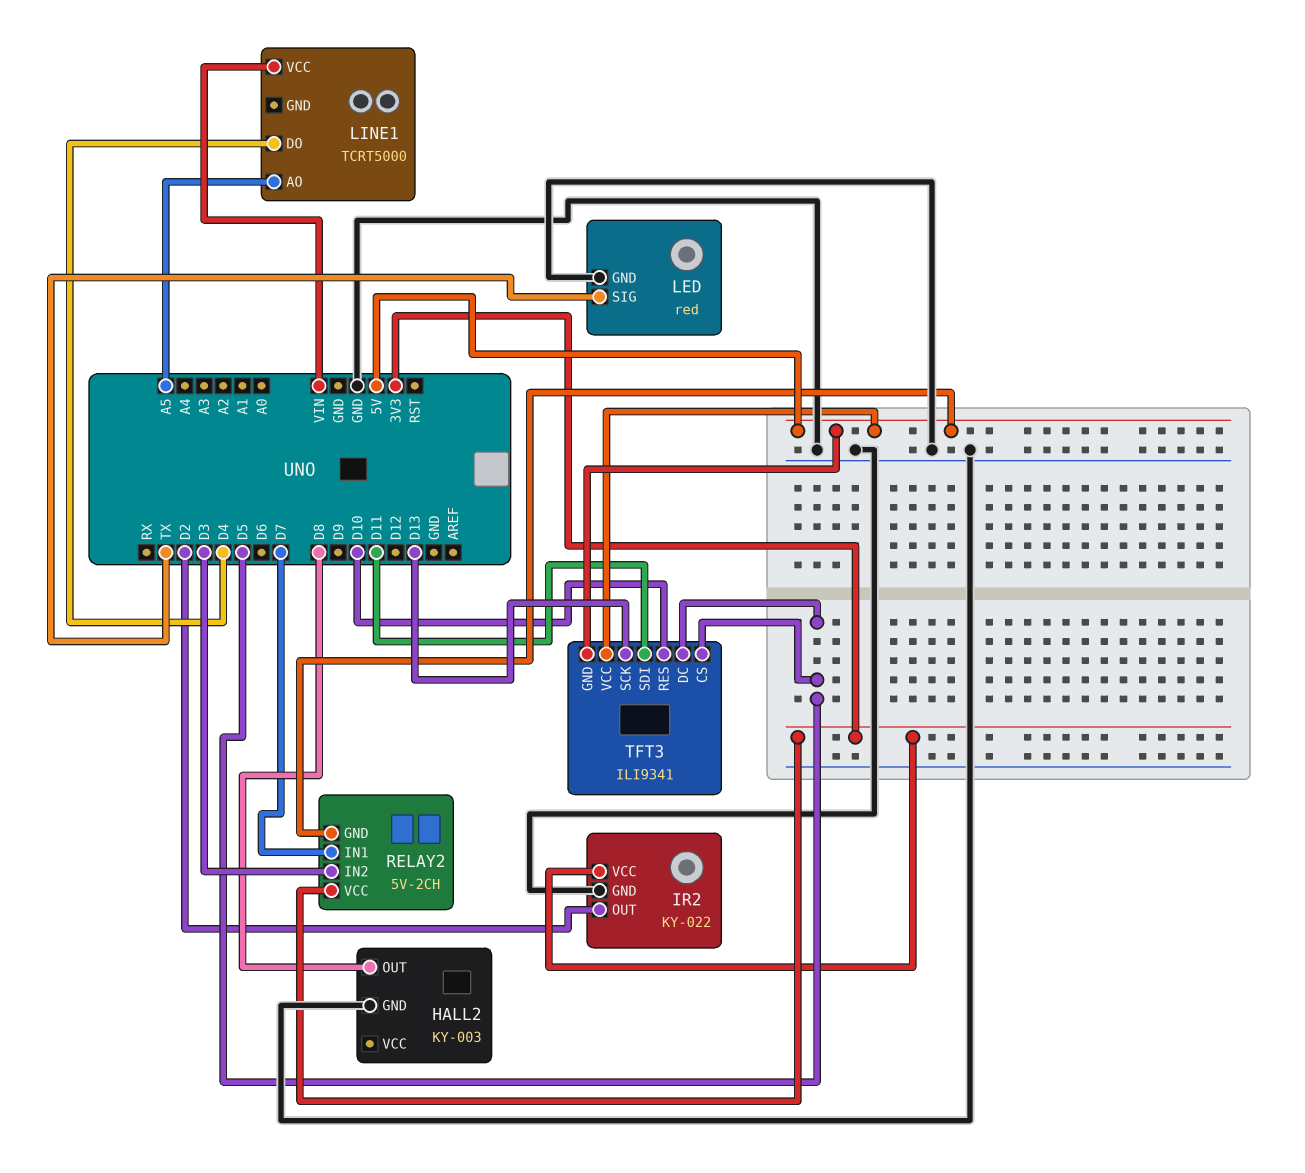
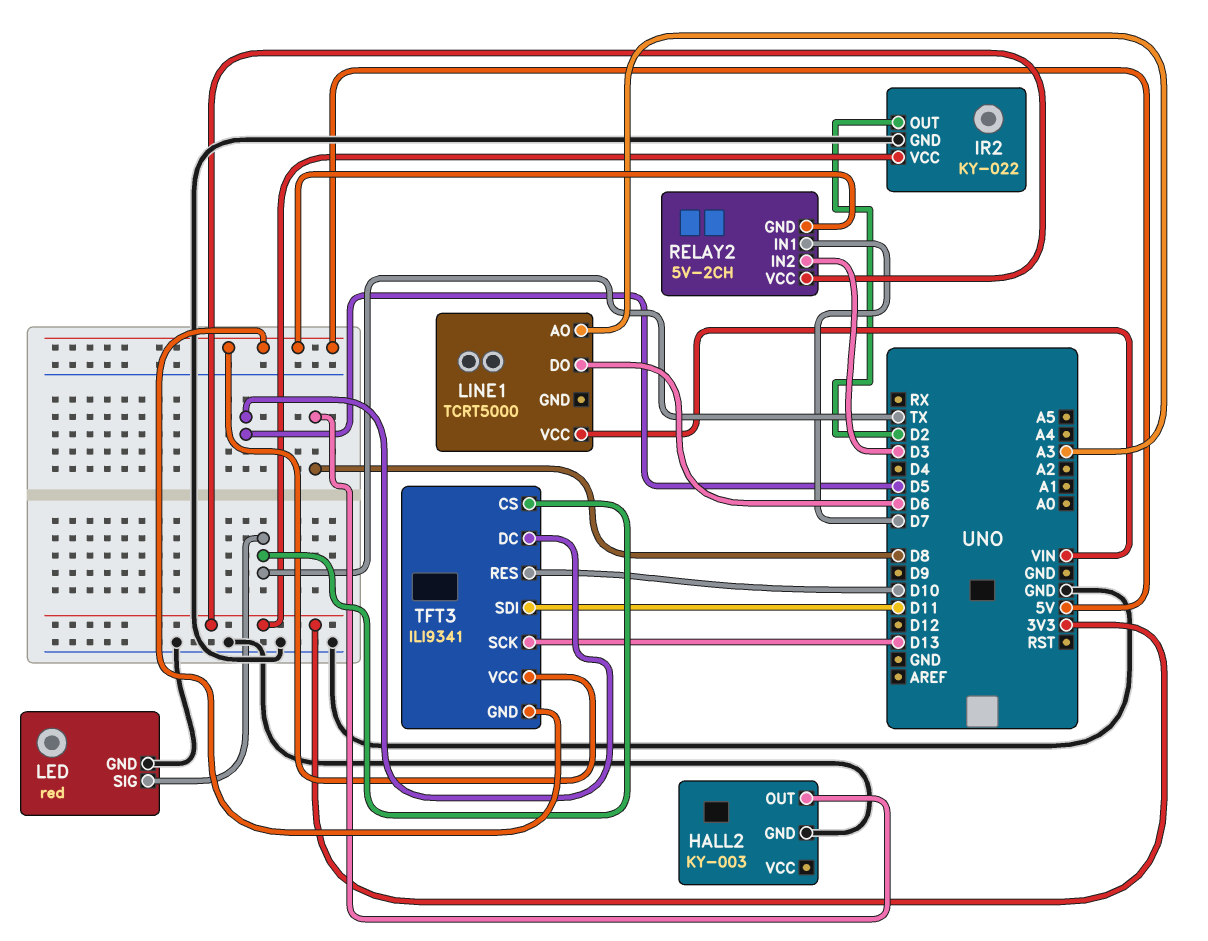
LINE1 pin AO: A5 -> A3
LINE1 pin DO: D4 -> D6
TFT3 pin CS: D5 -> TX

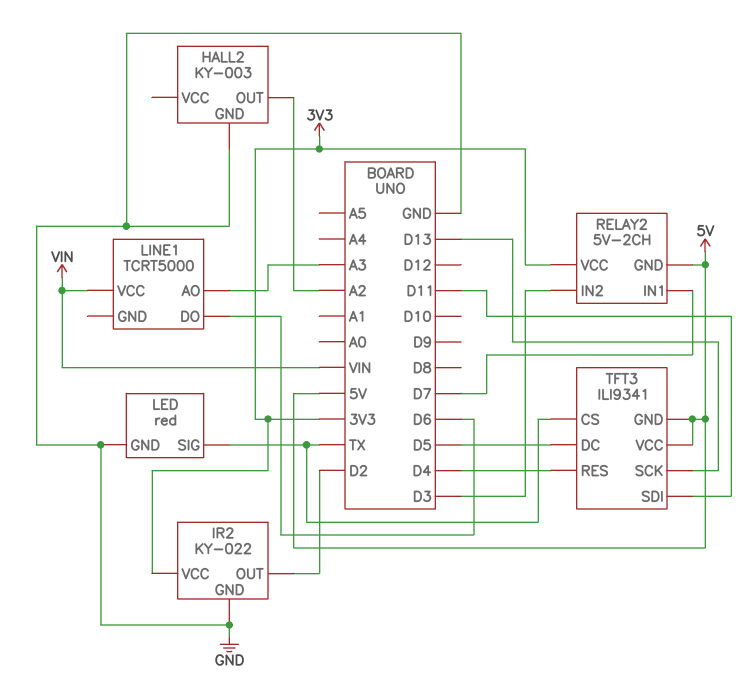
HALL2 pin OUT: D8 -> A2
TFT3 pin RES: D10 -> D4

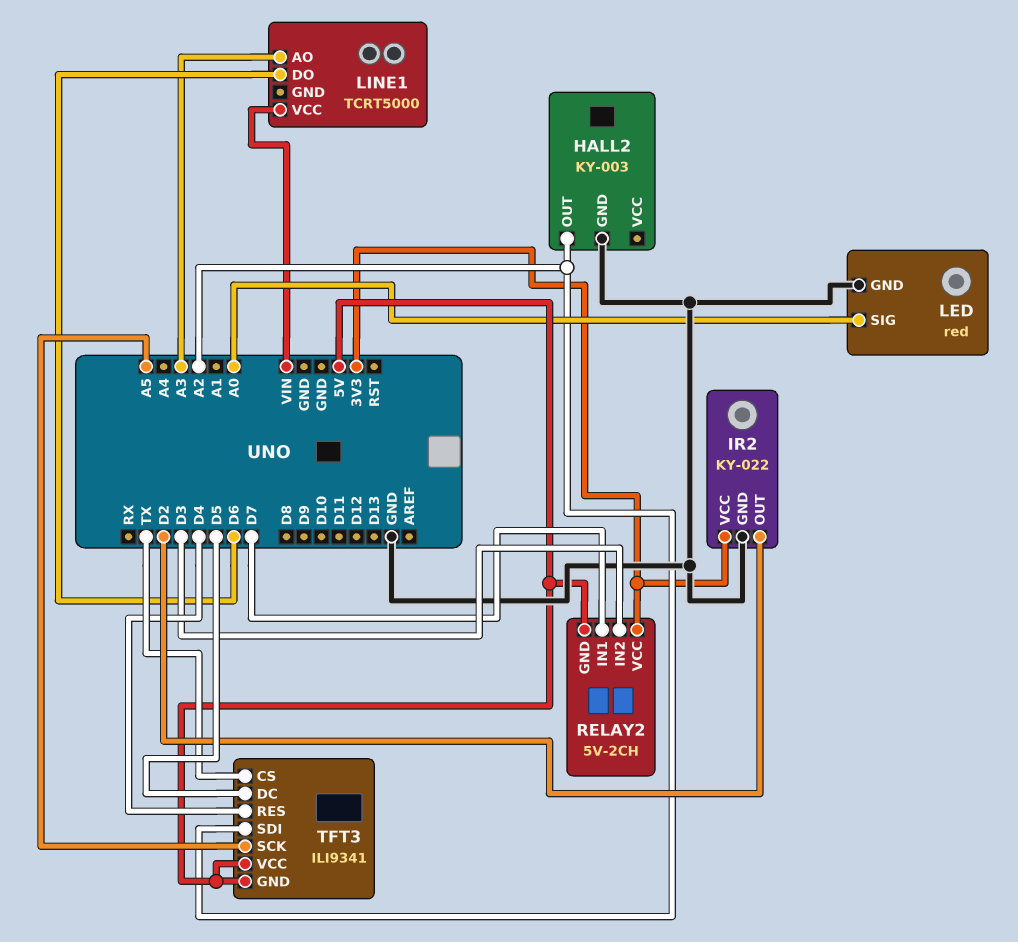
LED pin SIG: TX -> A0
TFT3 pin SCK: D13 -> A5
TFT3 pin SDI: D11 -> A2

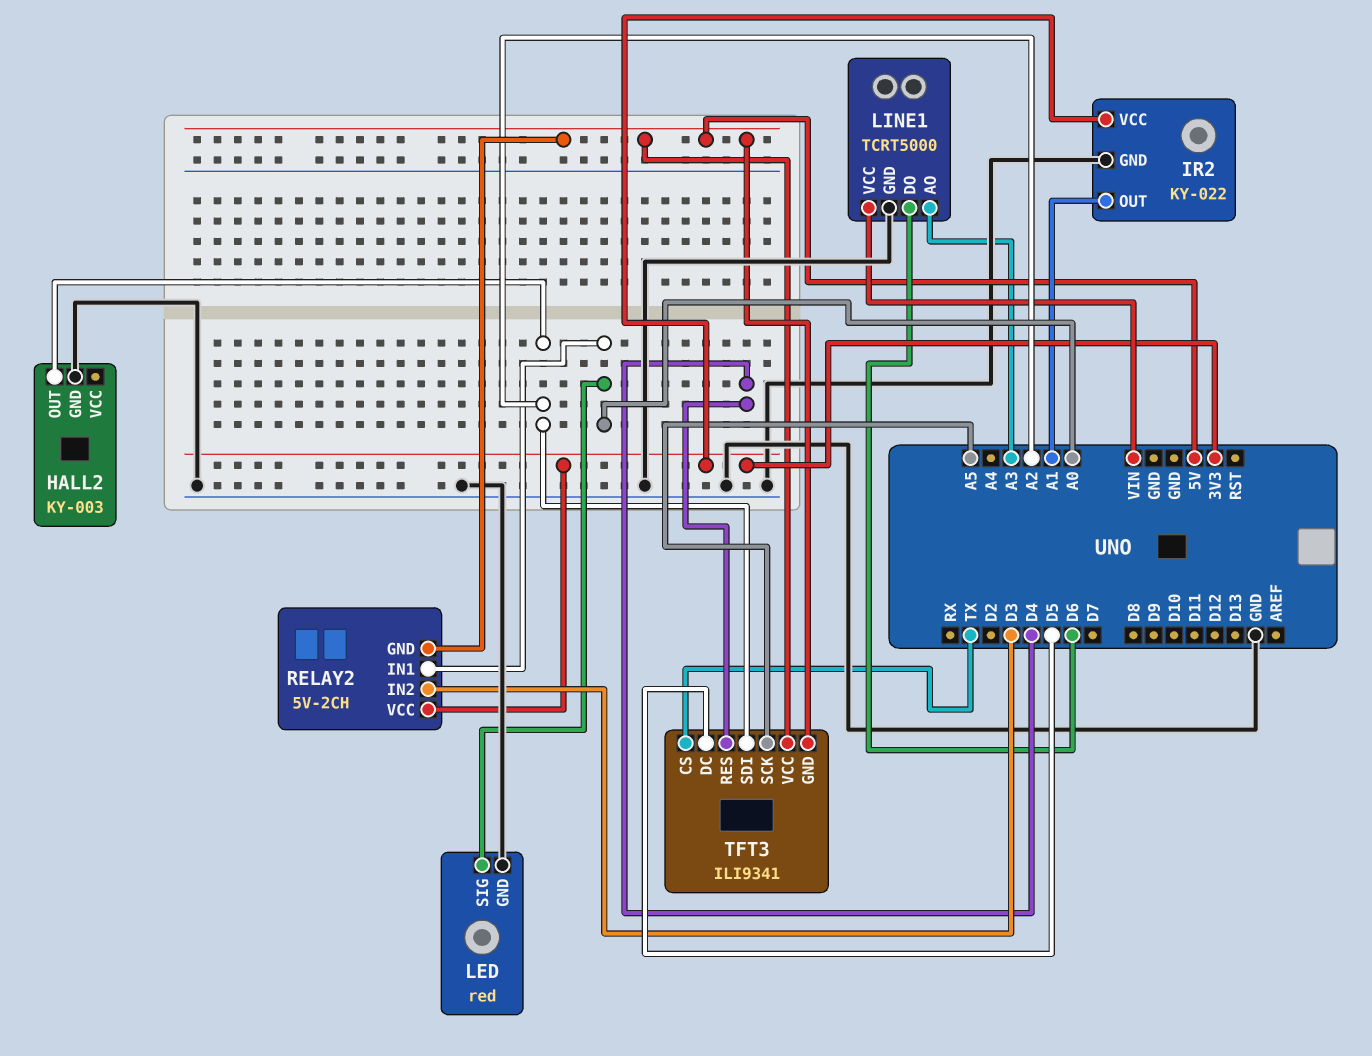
IR2 pin OUT: D2 -> A1
LINE1 pin GND: none -> GND
RELAY2 pin IN1: D7 -> A0

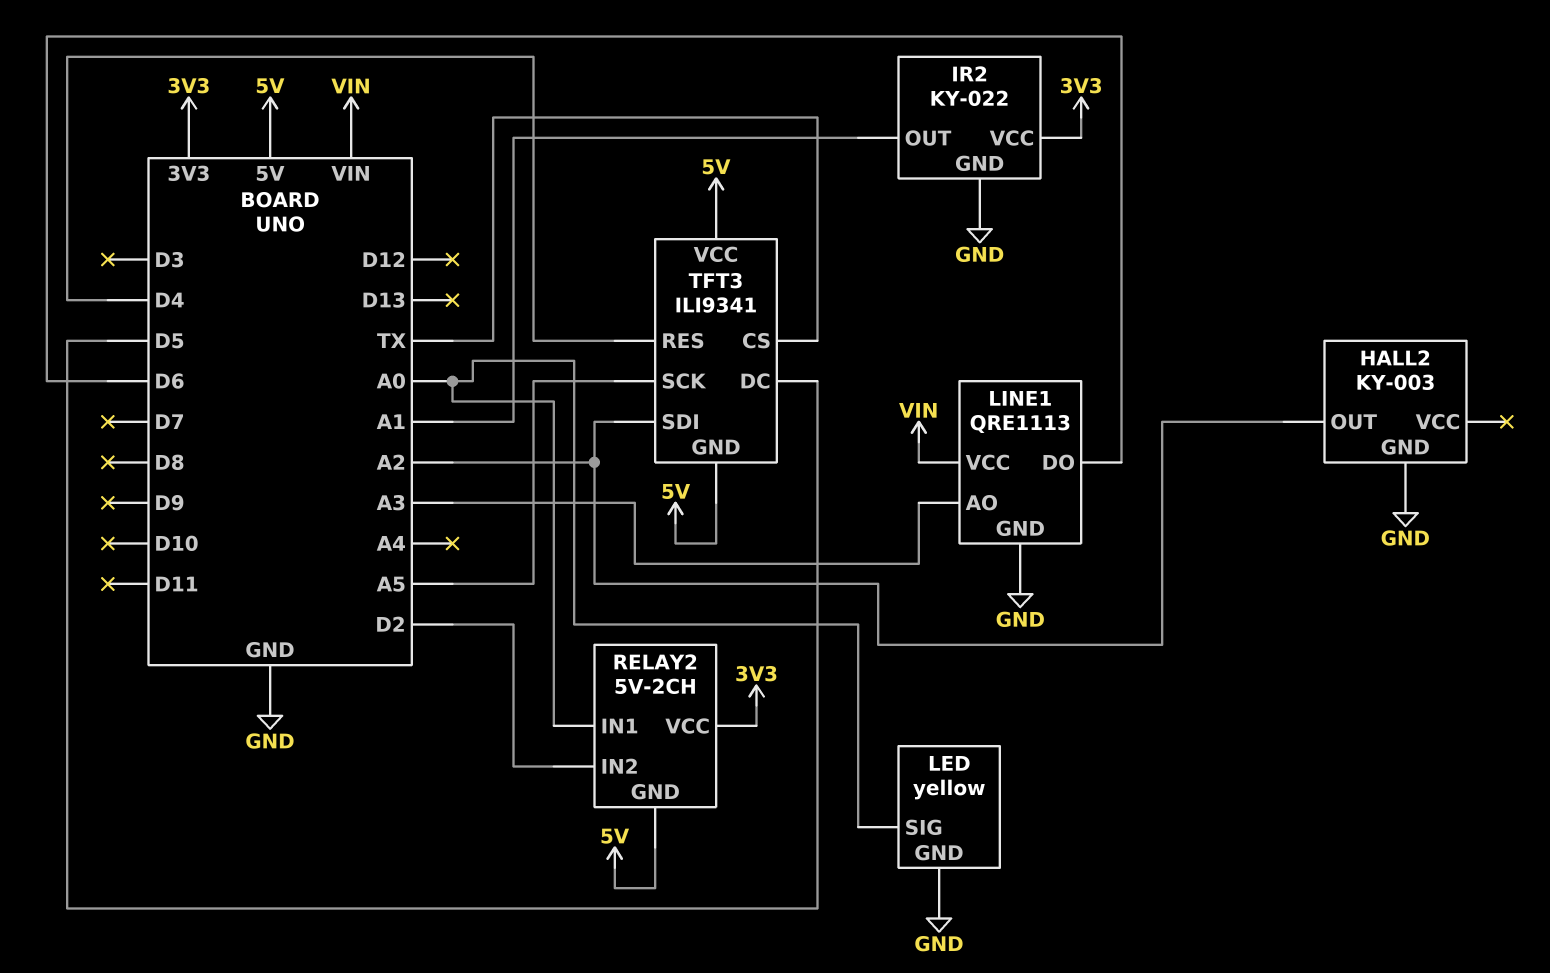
LED: red -> yellow
LINE1: TCRT5000 -> QRE1113
RELAY2 pin IN2: D3 -> D2

